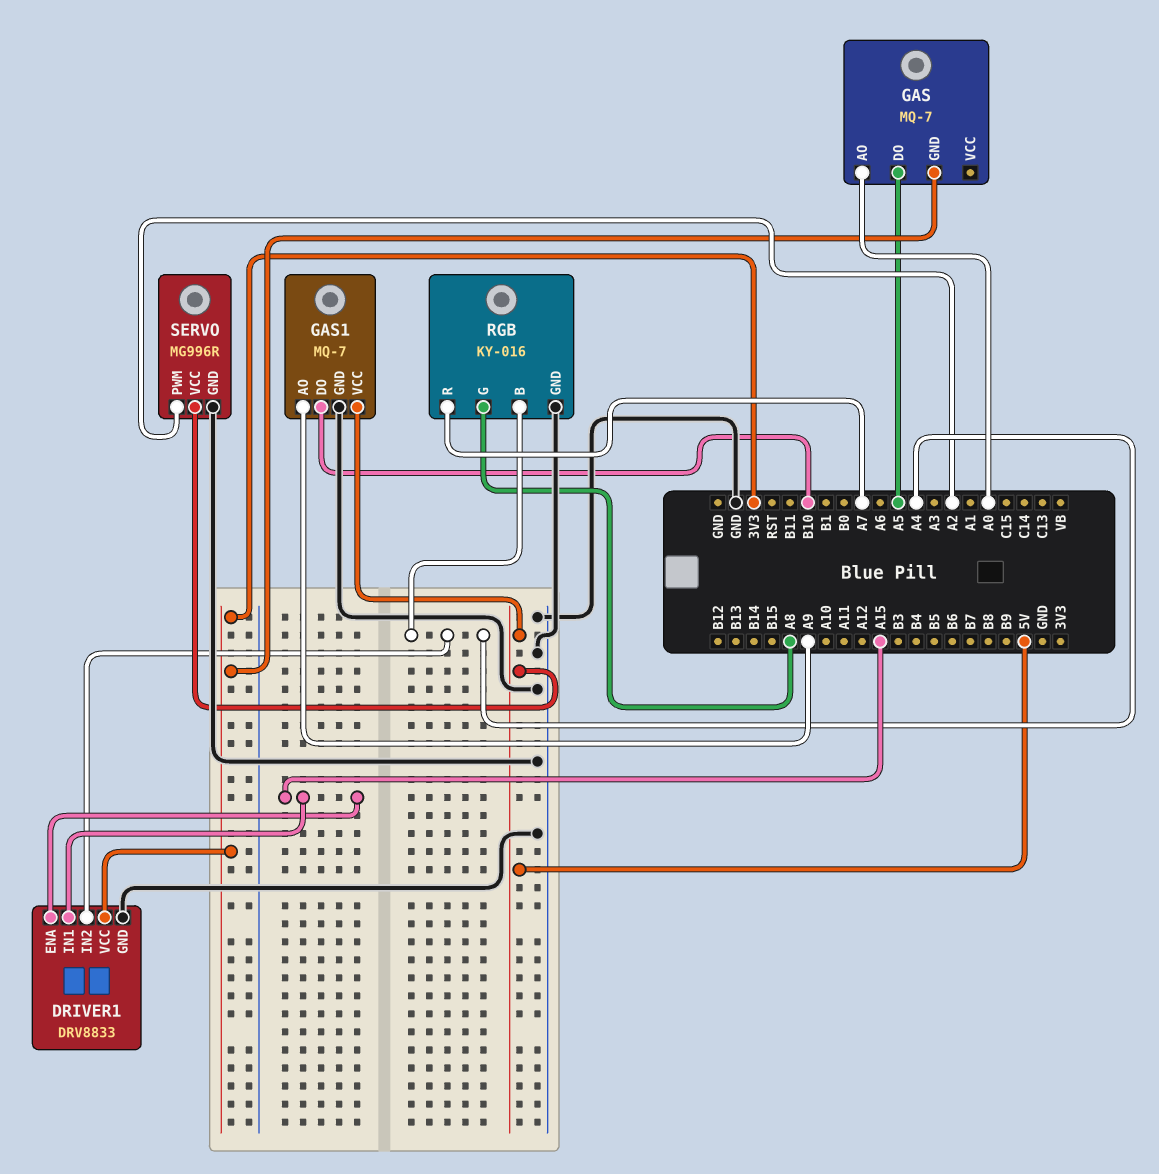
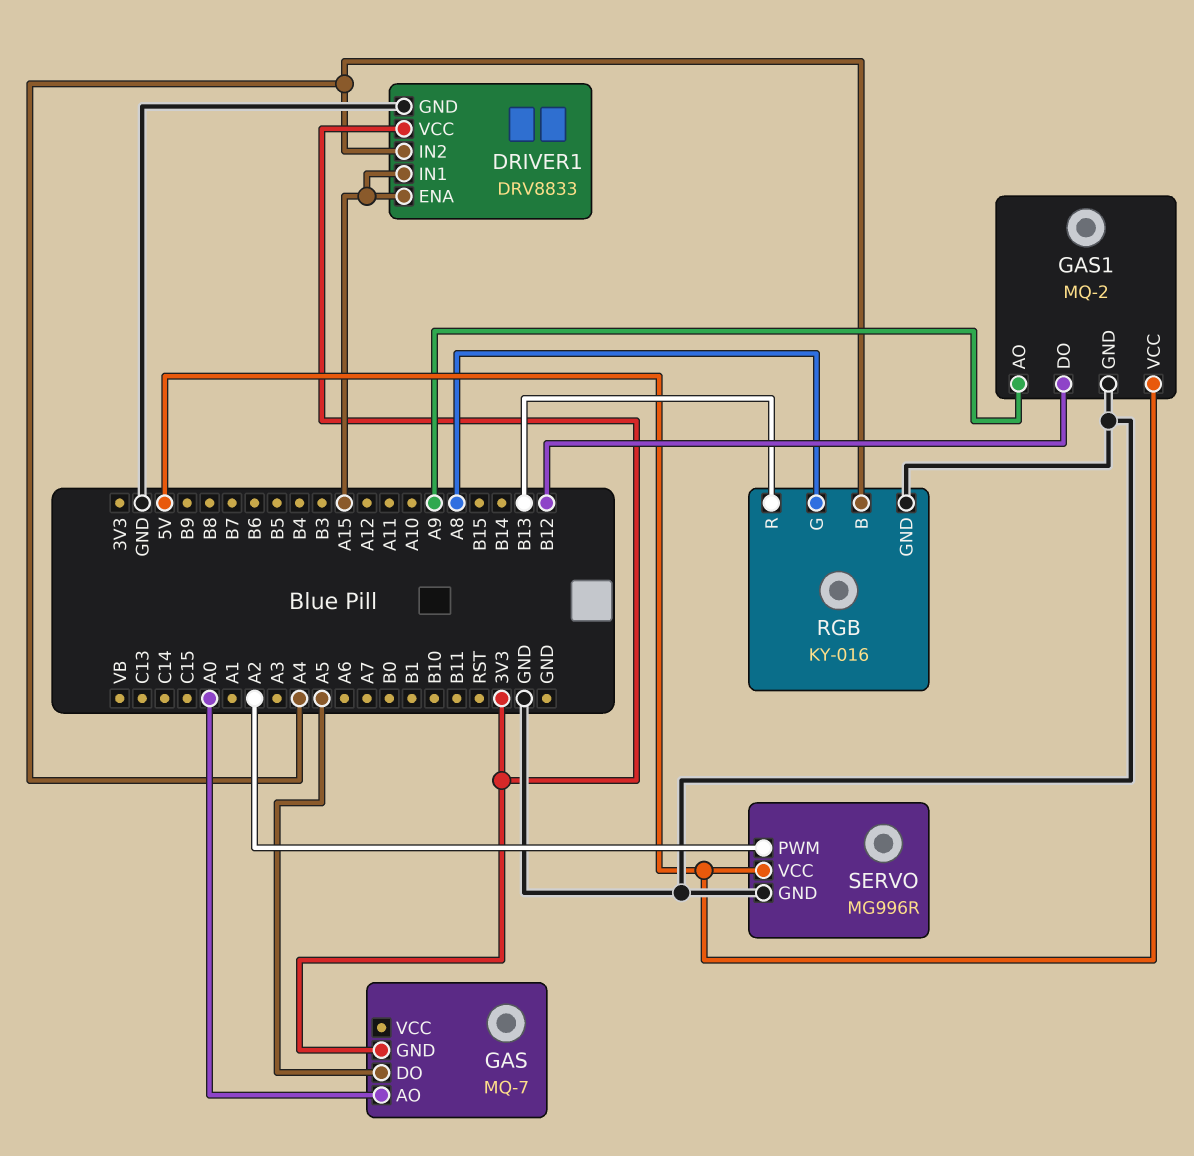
GAS1: MQ-7 -> MQ-2
GAS1 pin DO: B10 -> B12
RGB pin R: A7 -> B13

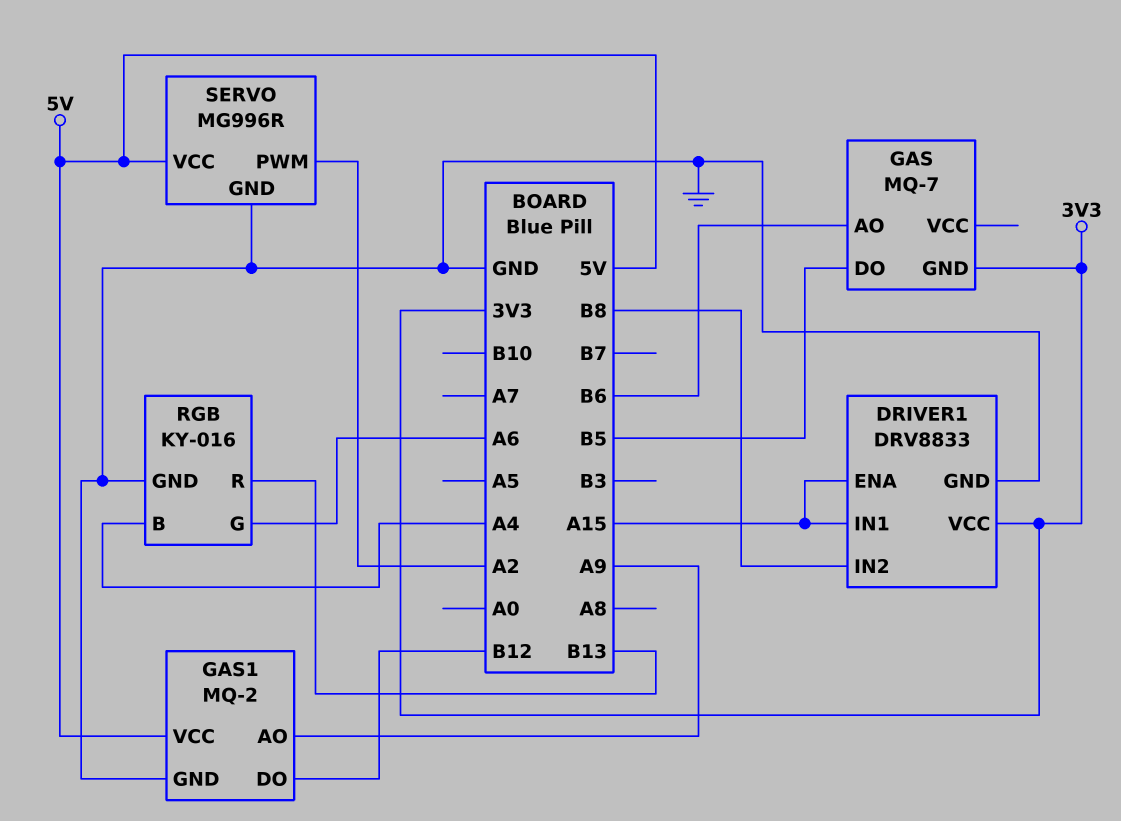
DRIVER1 pin IN2: A4 -> B8
GAS pin AO: A0 -> B6
GAS pin DO: A5 -> B5
RGB pin G: A8 -> A6

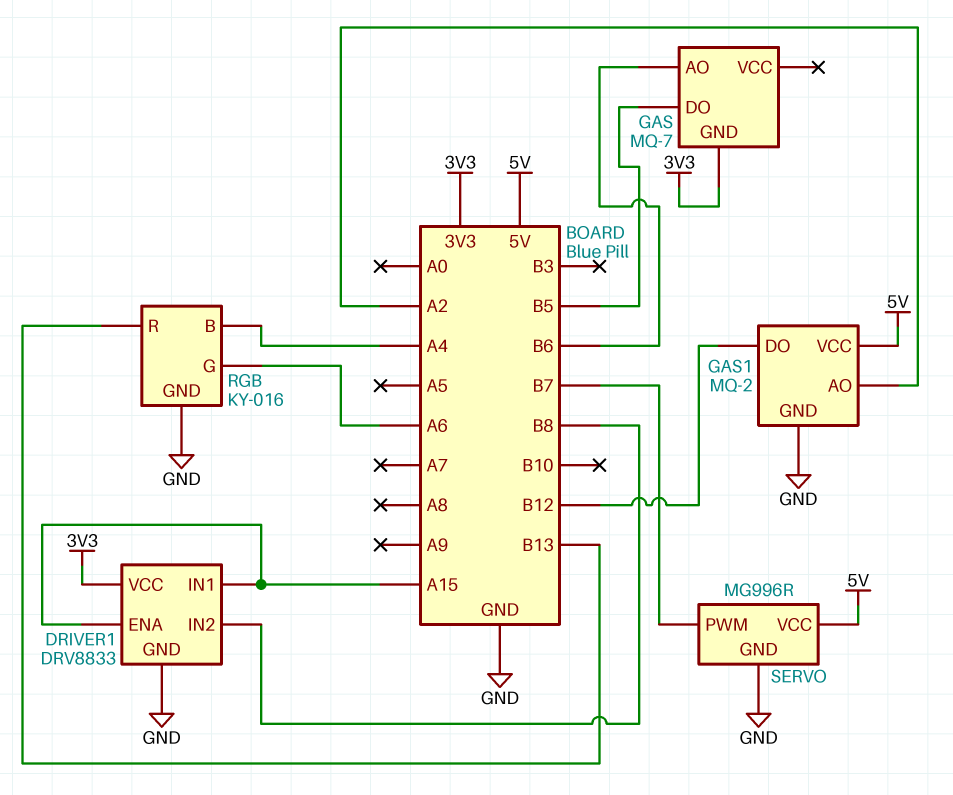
GAS1 pin AO: A9 -> A2
SERVO pin PWM: A2 -> B7

